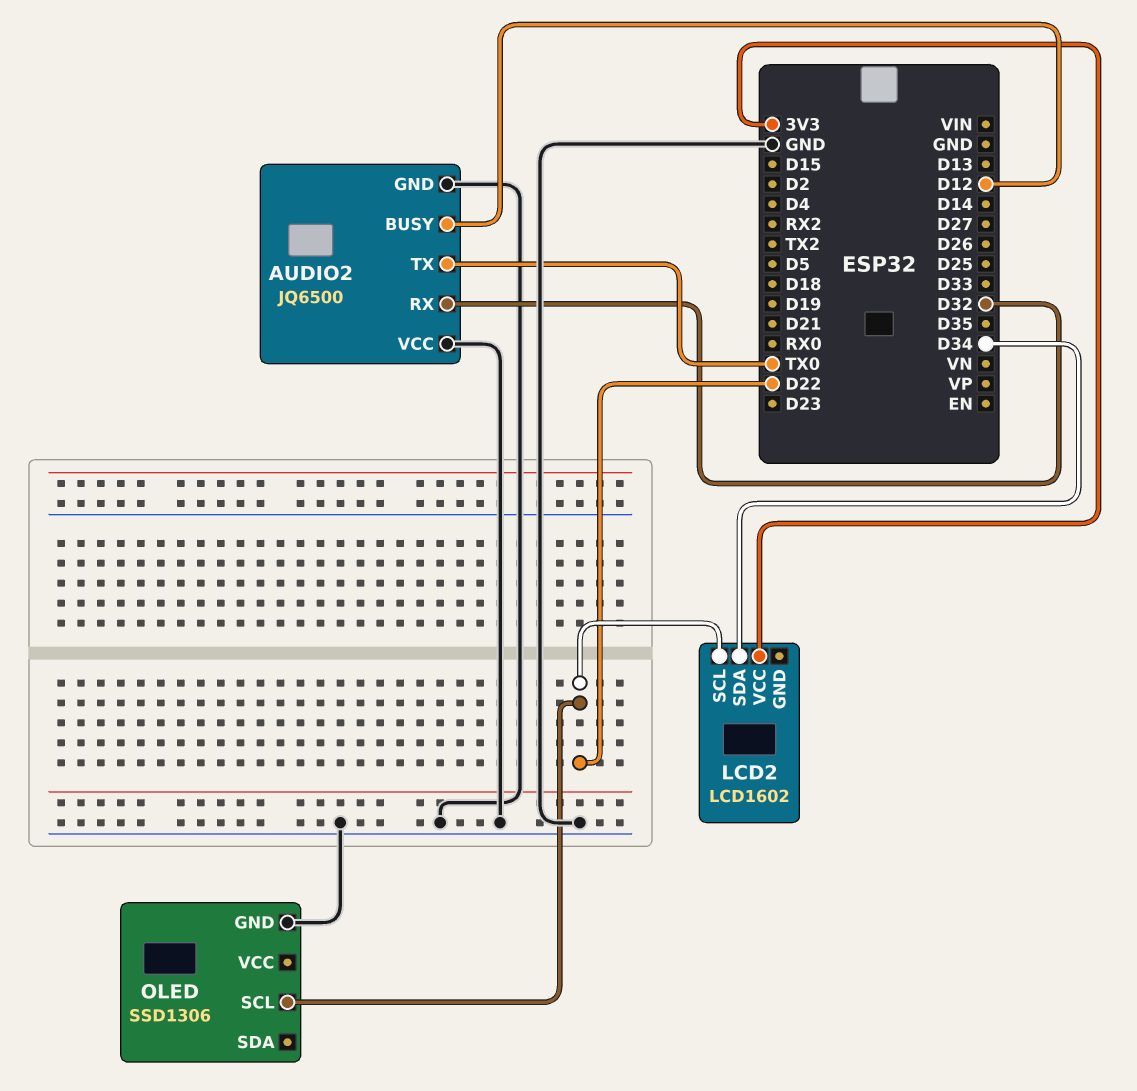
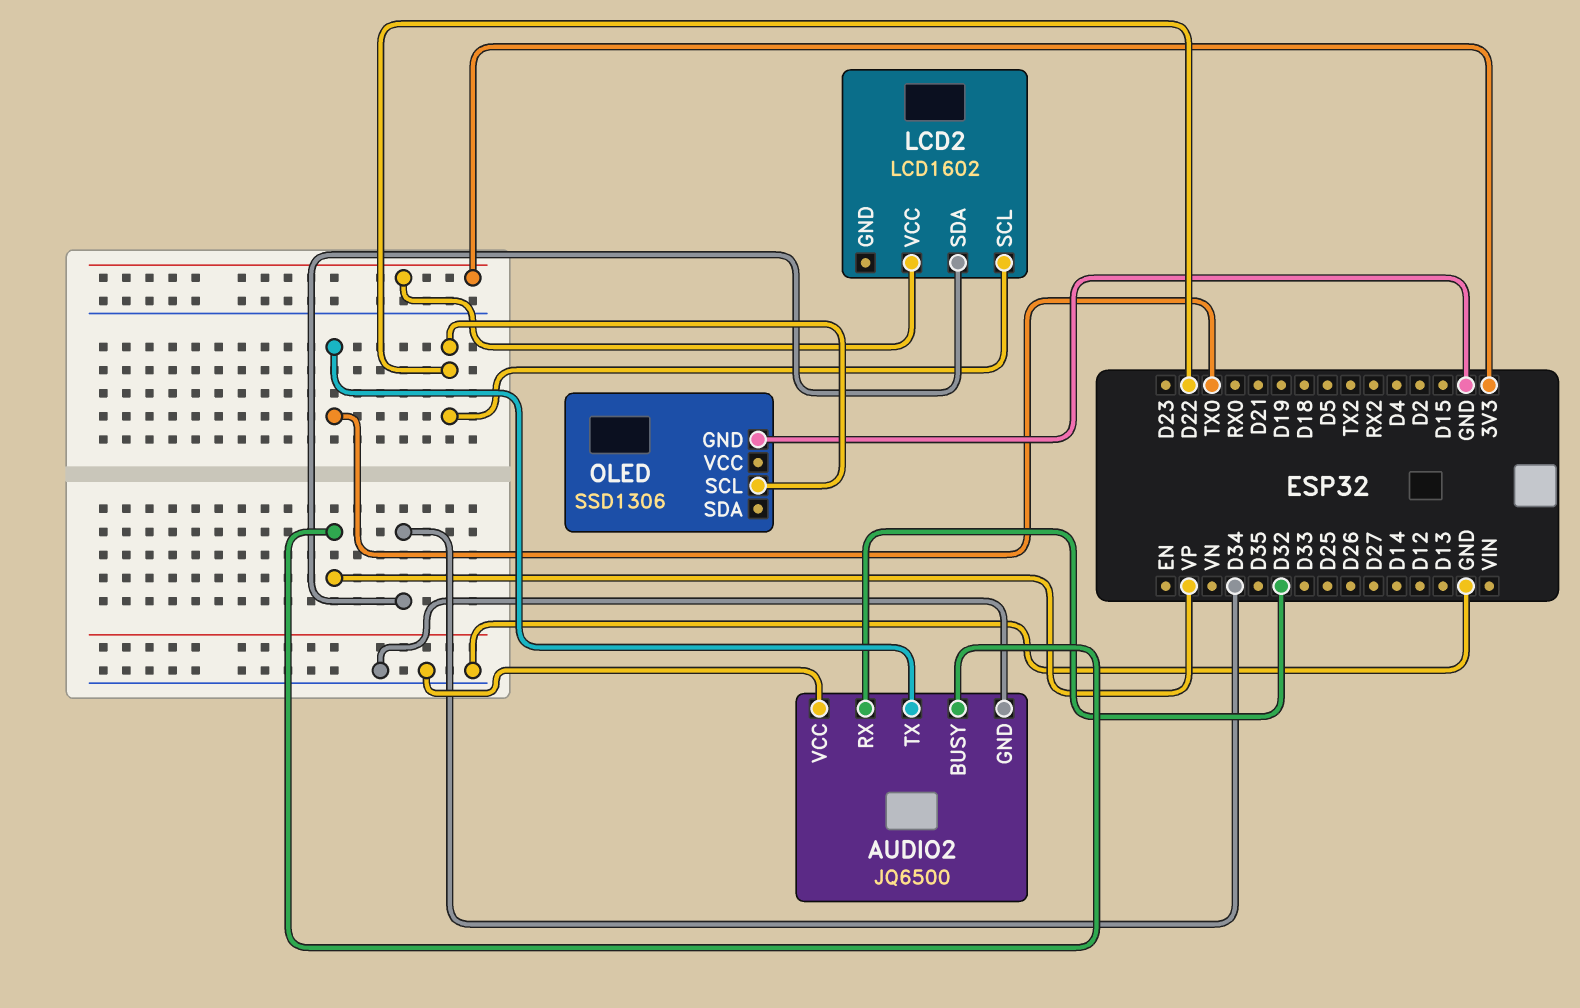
AUDIO2 pin BUSY: D12 -> VP

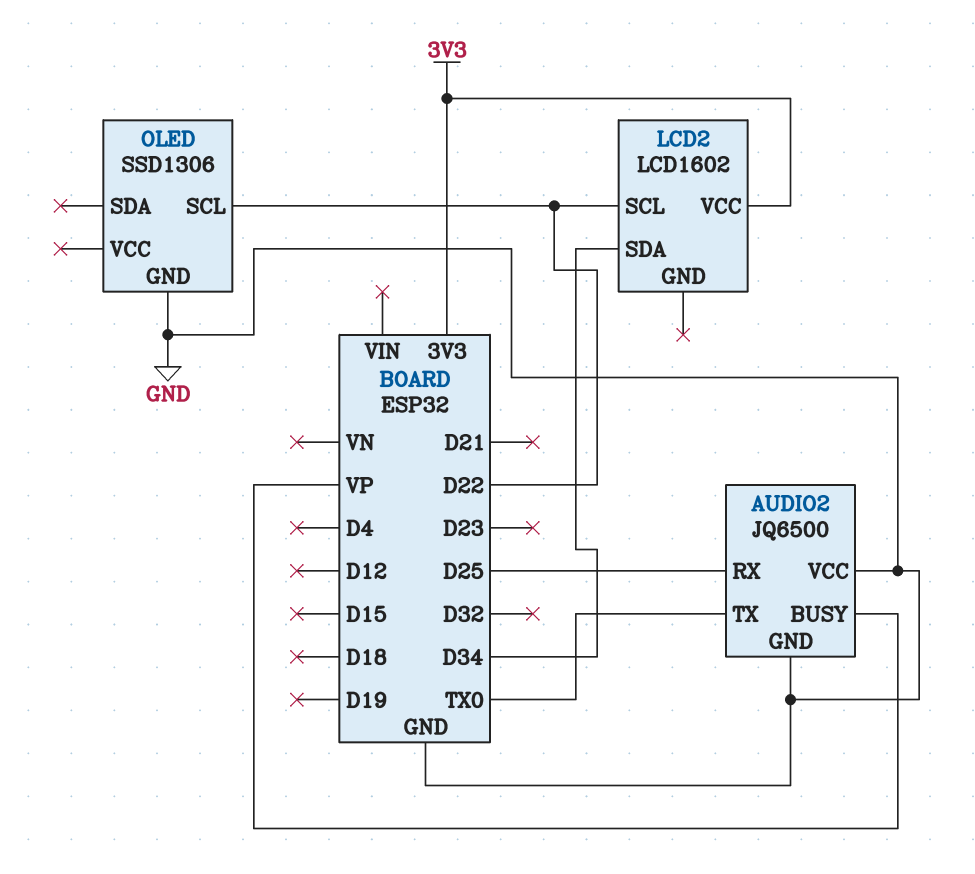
AUDIO2 pin RX: D32 -> D25

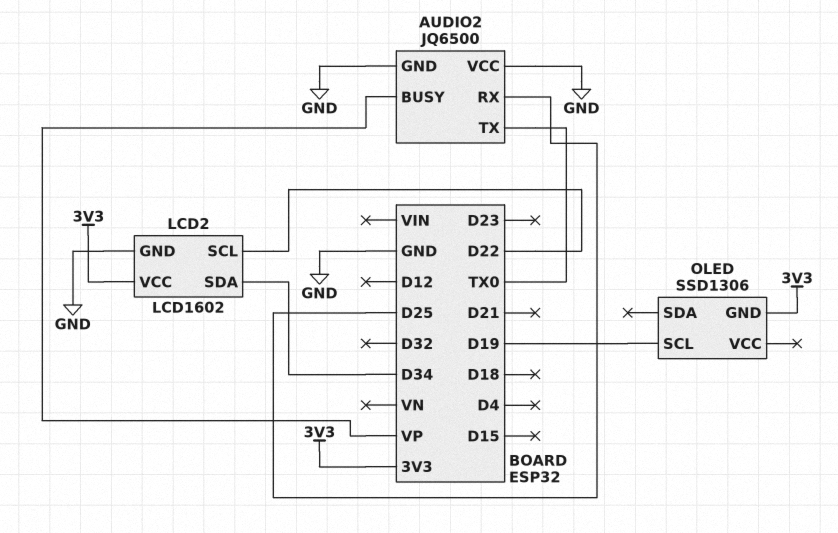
LCD2 pin GND: none -> GND
OLED pin GND: GND -> 3V3
OLED pin SCL: D22 -> D19

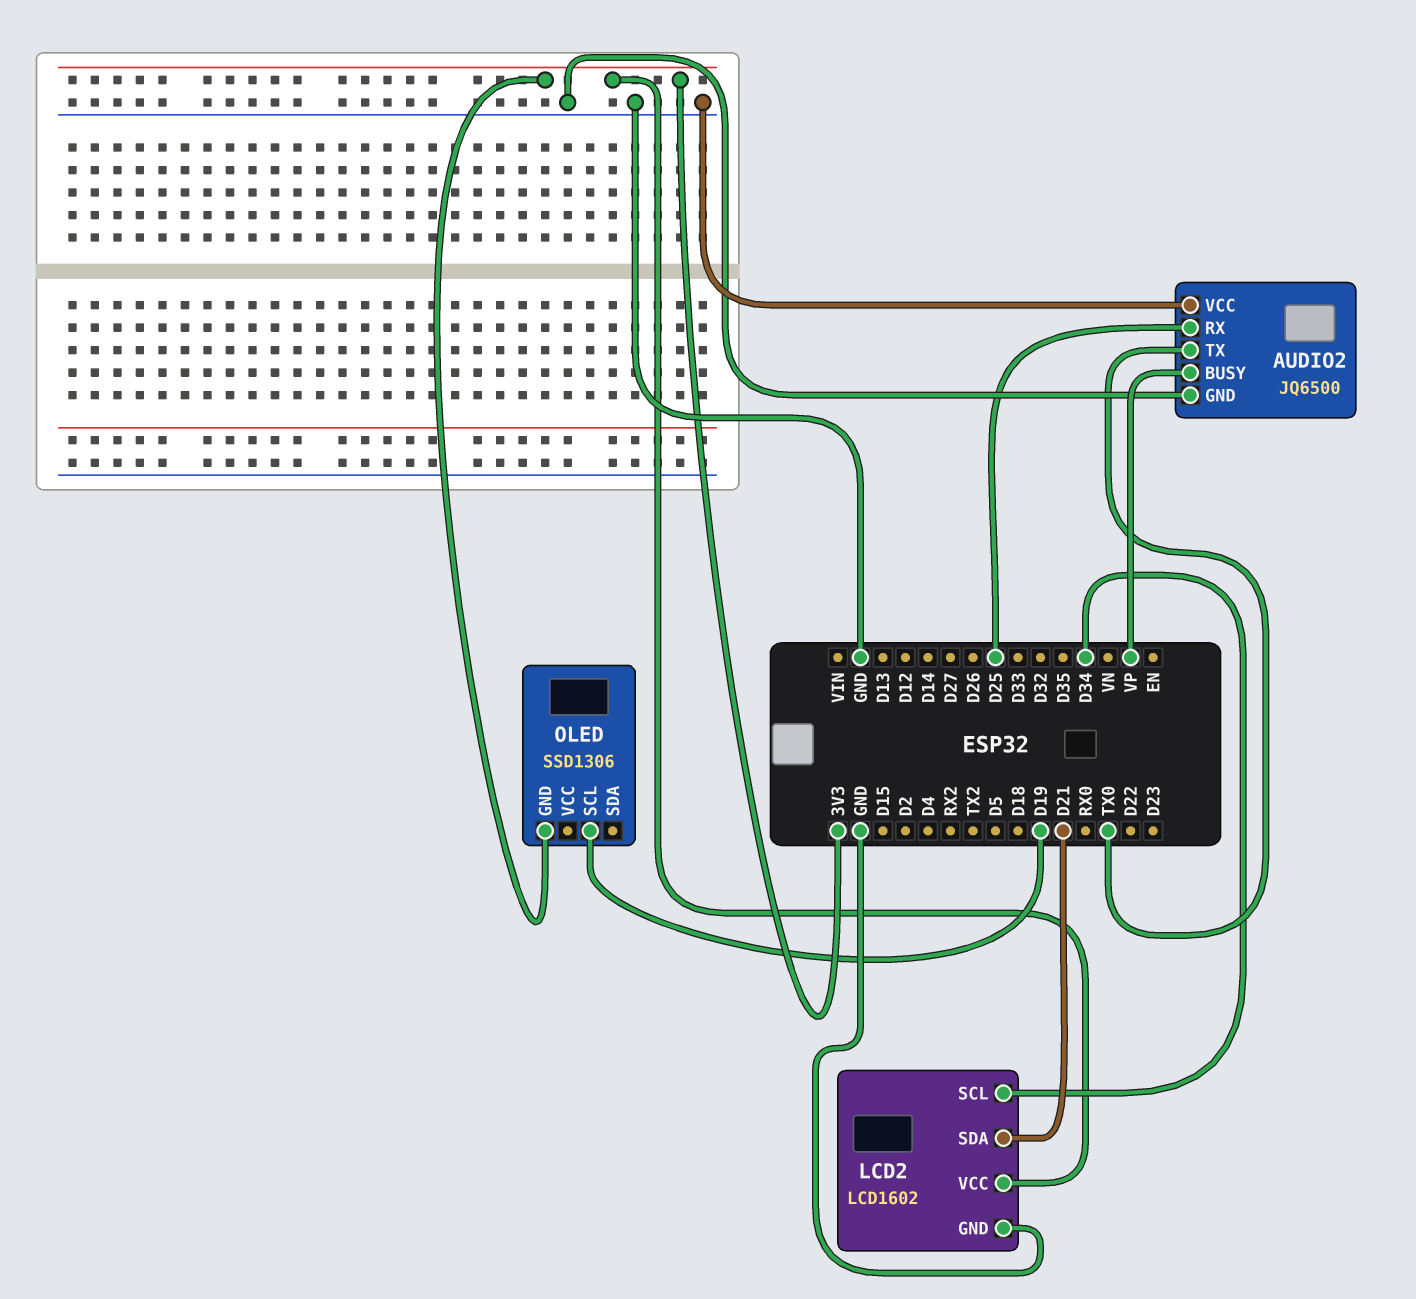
LCD2 pin SCL: D22 -> D34
LCD2 pin SDA: D34 -> D21

